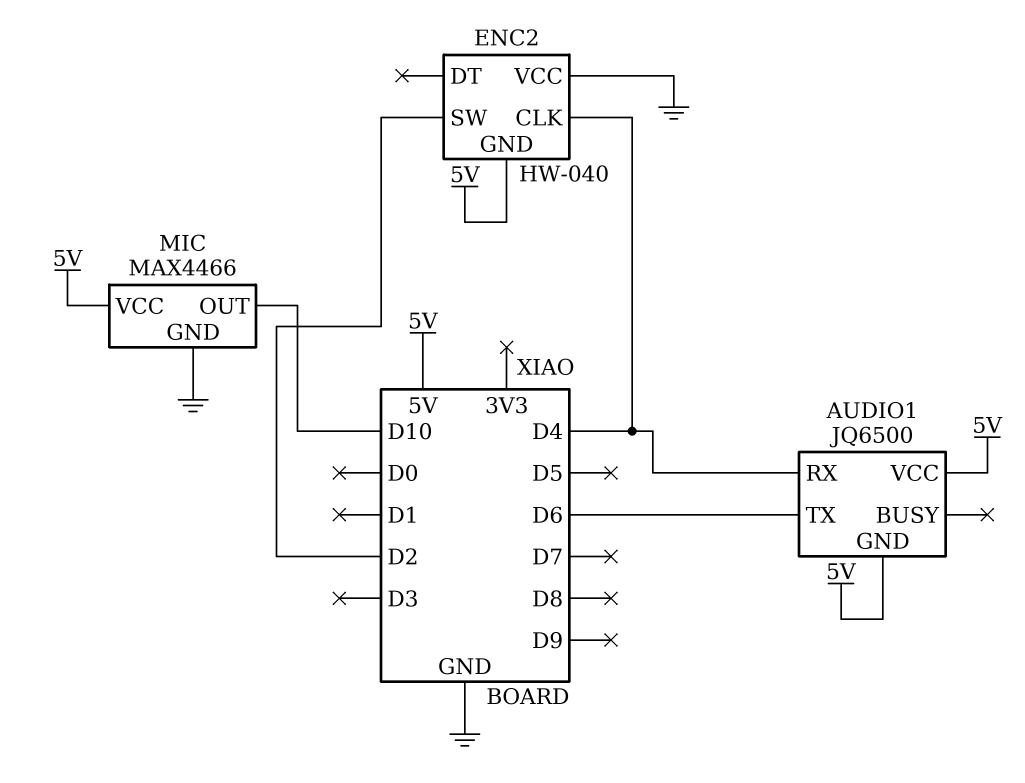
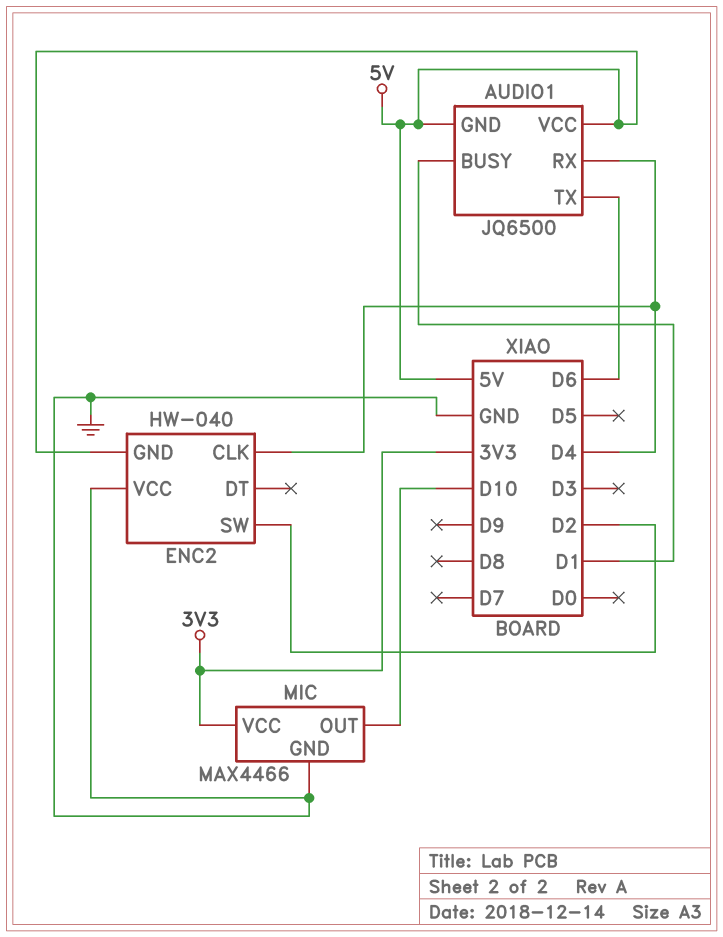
AUDIO1 pin BUSY: none -> D1
MIC pin VCC: 5V -> 3V3

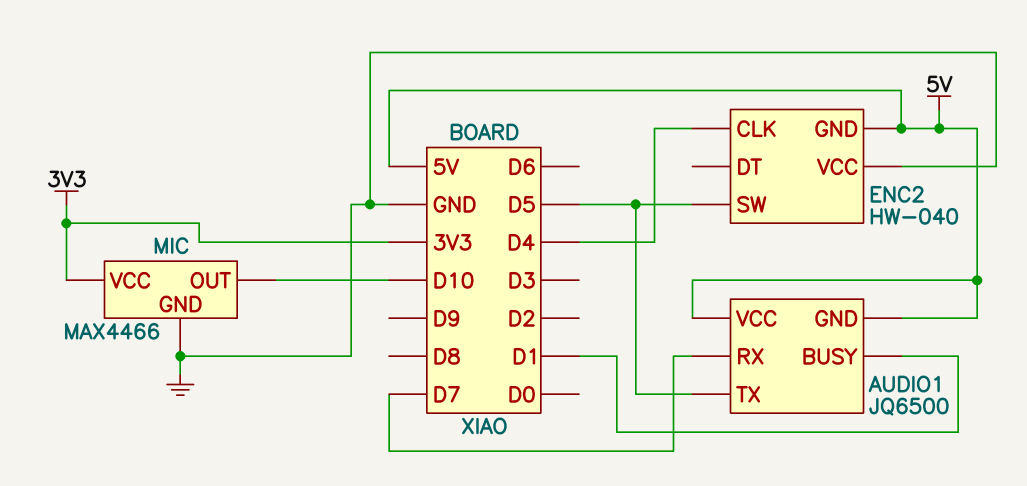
AUDIO1 pin RX: D4 -> D7
AUDIO1 pin TX: D6 -> D5
ENC2 pin SW: D2 -> D5

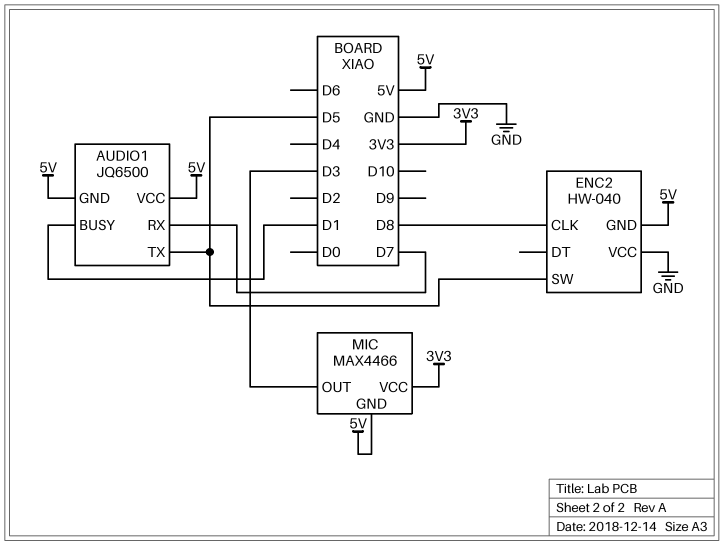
ENC2 pin CLK: D4 -> D8
MIC pin GND: GND -> 5V
MIC pin OUT: D10 -> D3

